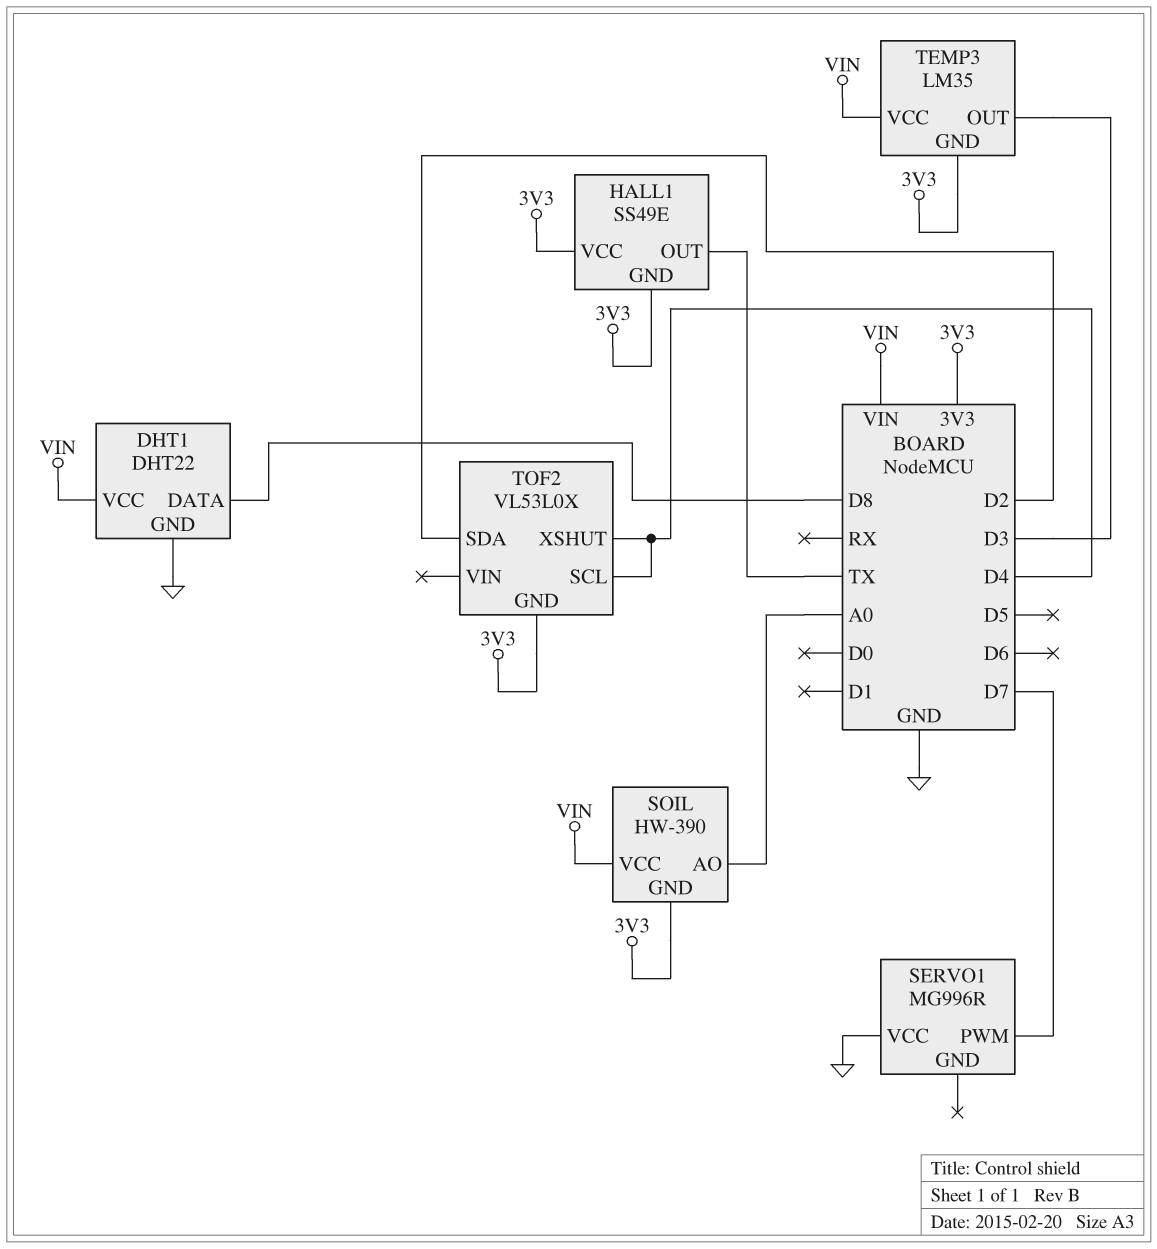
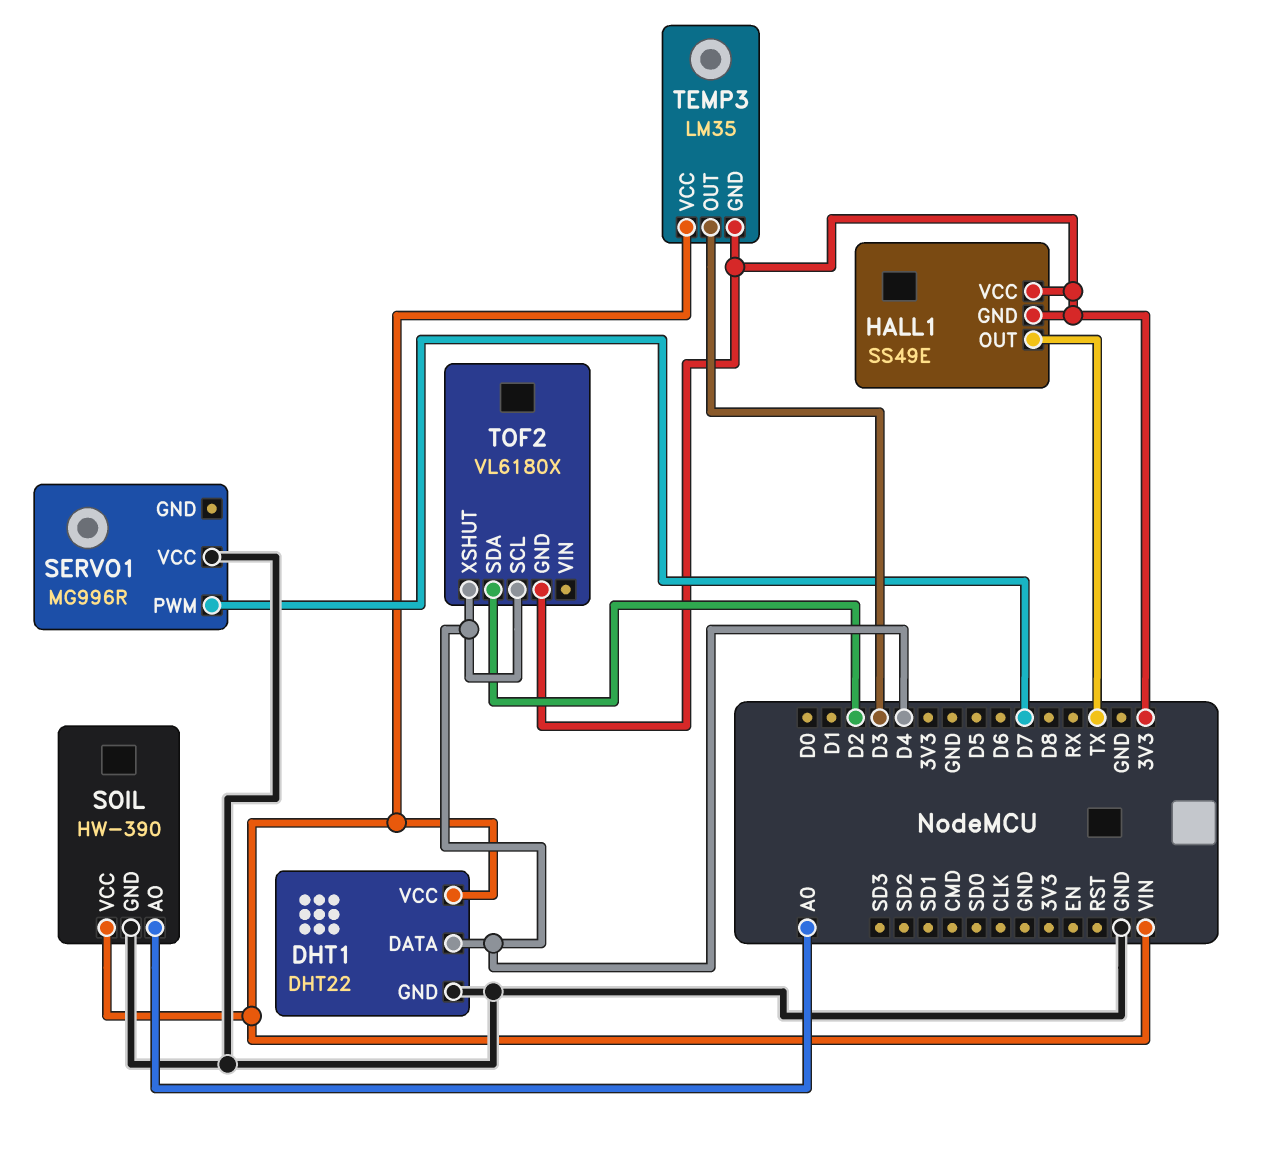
DHT1 pin DATA: D8 -> D4
SOIL pin GND: 3V3 -> GND
TOF2: VL53L0X -> VL6180X

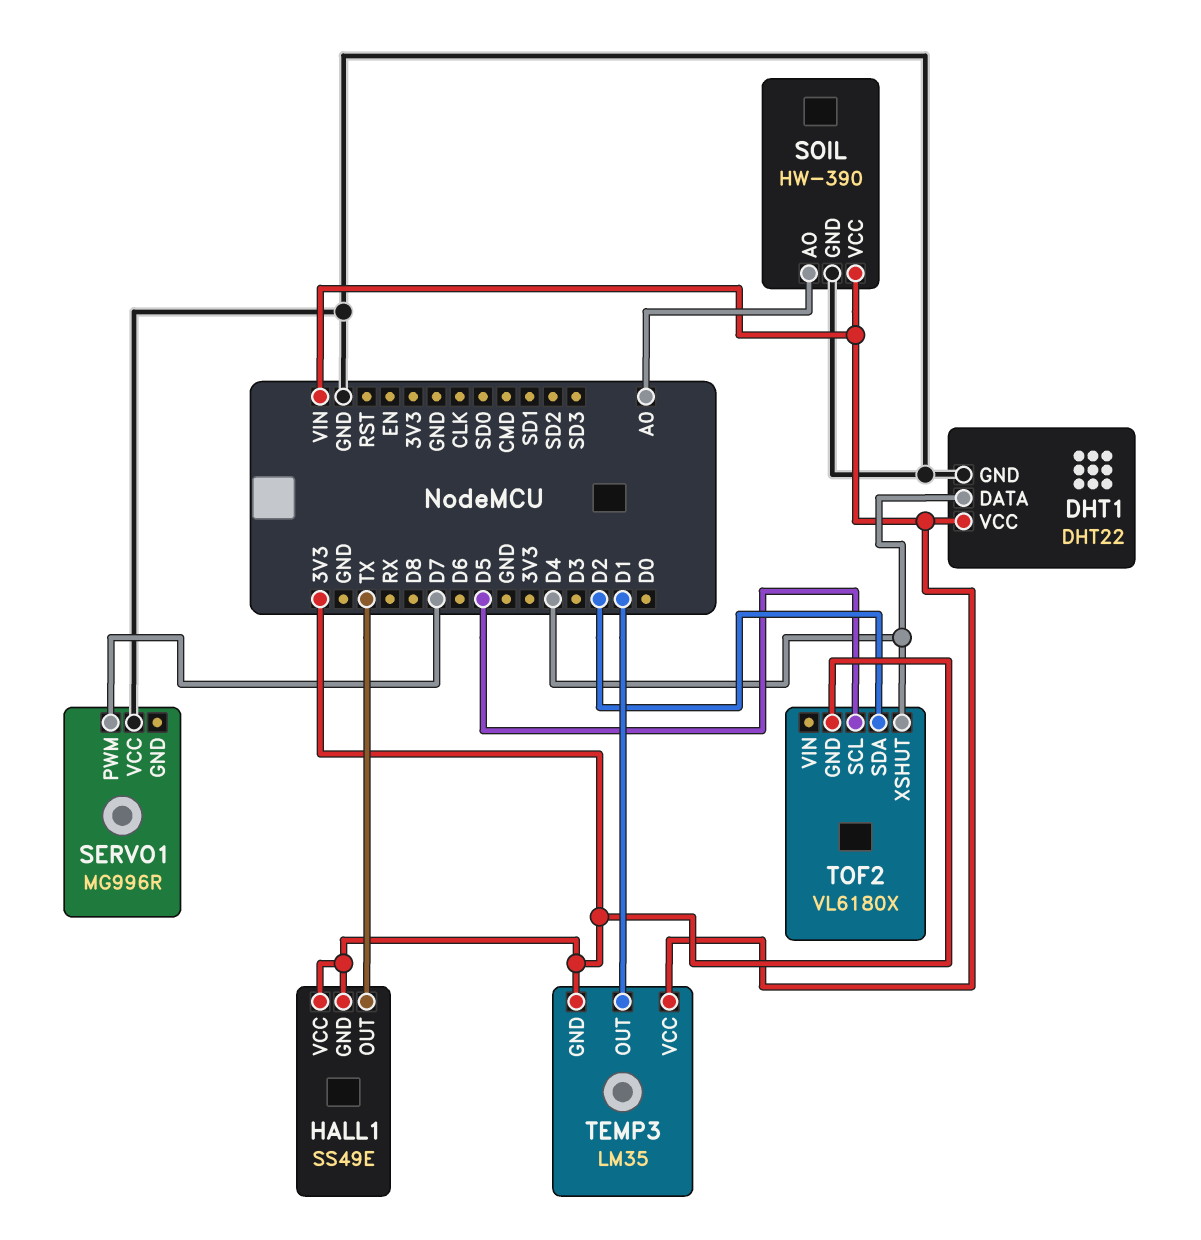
TEMP3 pin OUT: D3 -> D1
TOF2 pin SCL: D4 -> D5

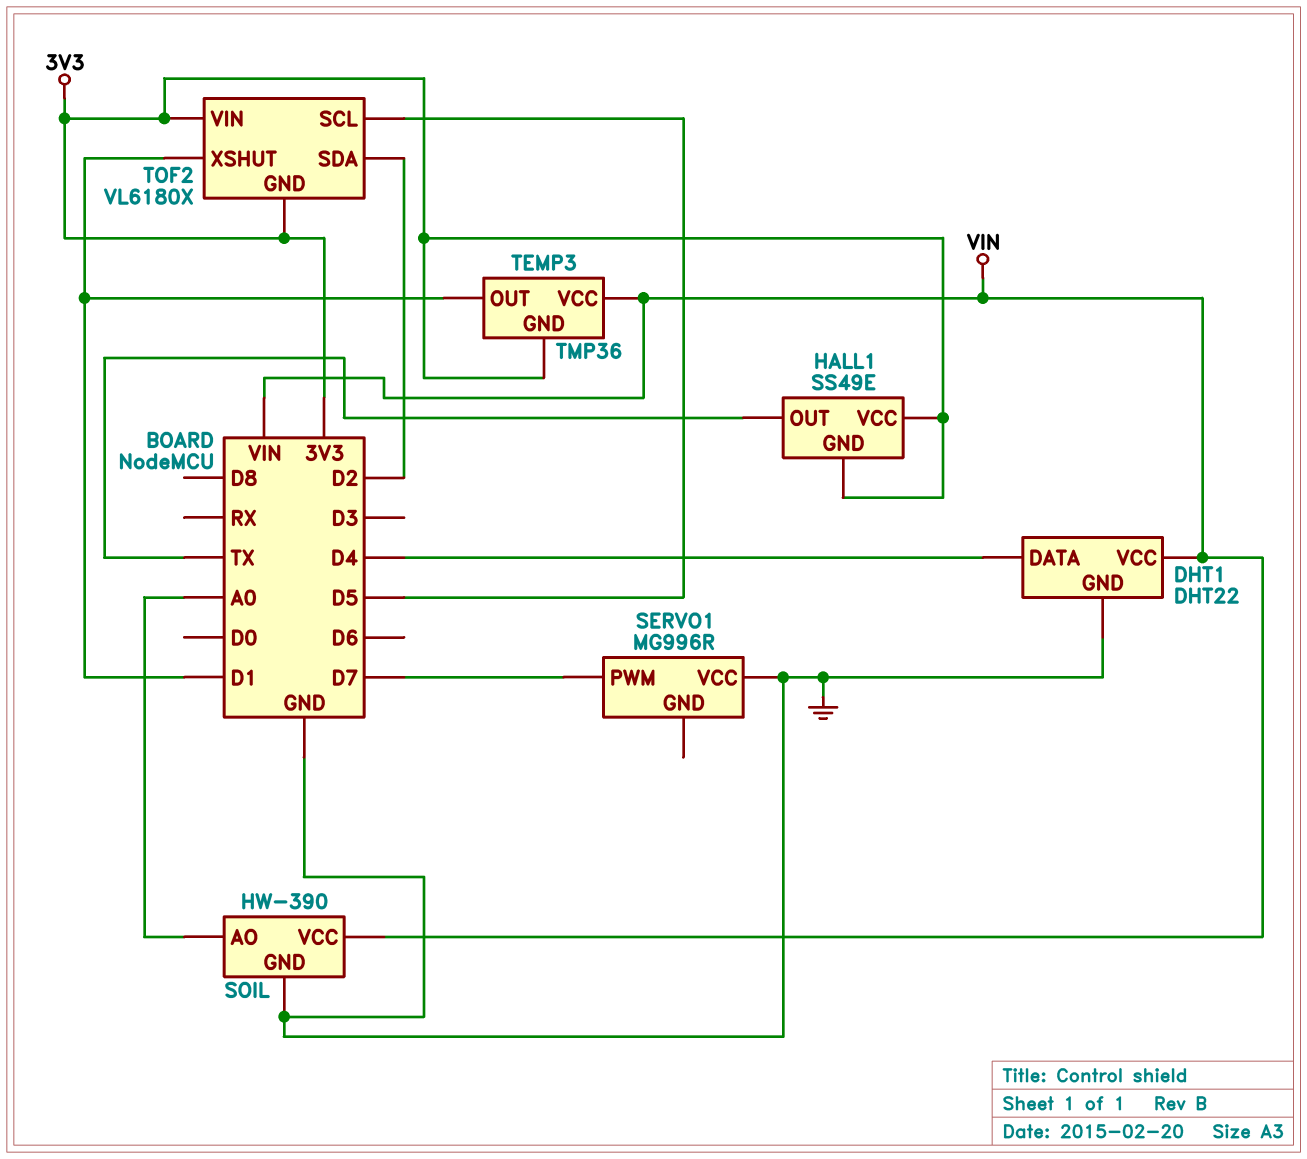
TEMP3: LM35 -> TMP36
TOF2 pin VIN: none -> 3V3
TOF2 pin XSHUT: D4 -> D1

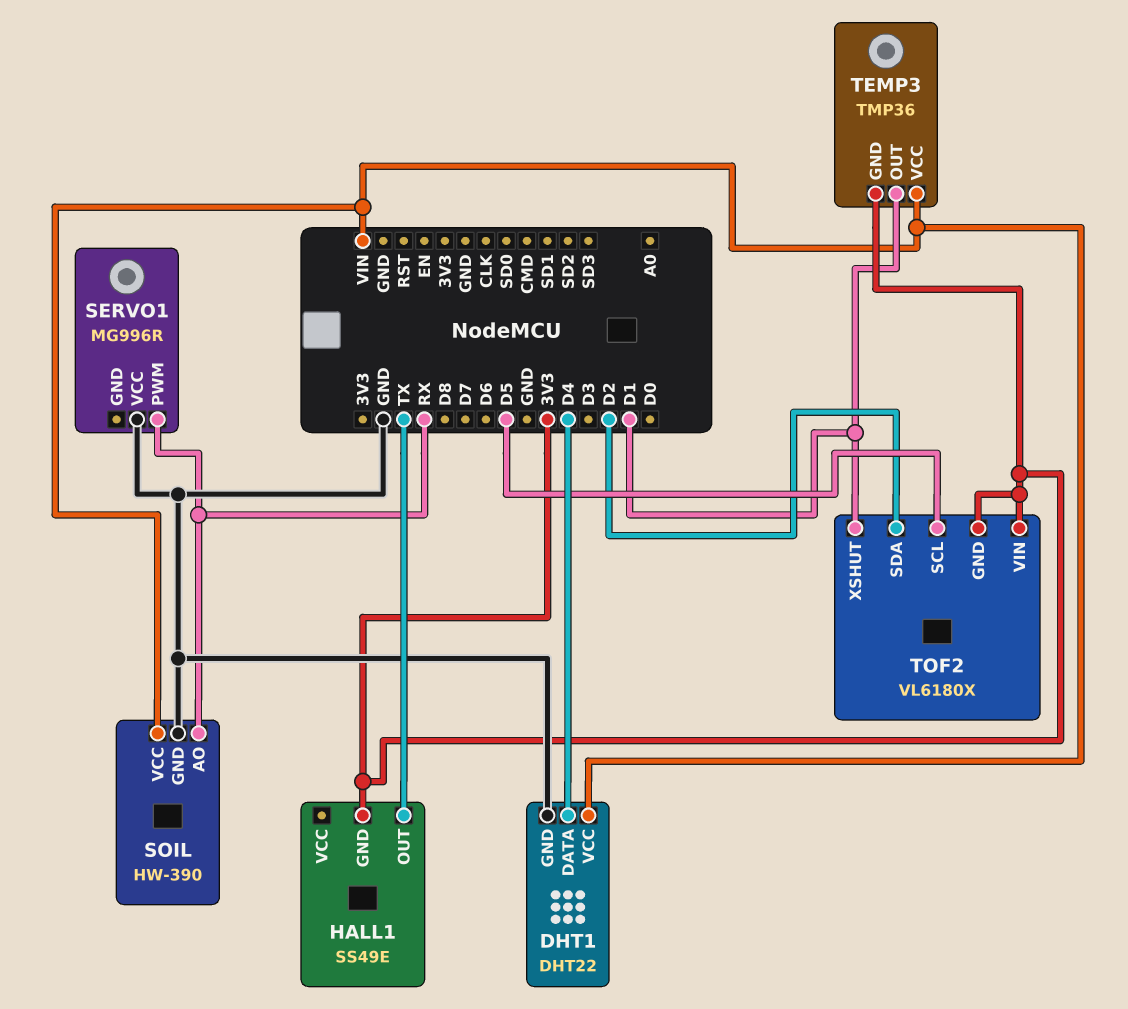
HALL1 pin VCC: 3V3 -> none
SERVO1 pin PWM: D7 -> RX
SOIL pin AO: A0 -> RX

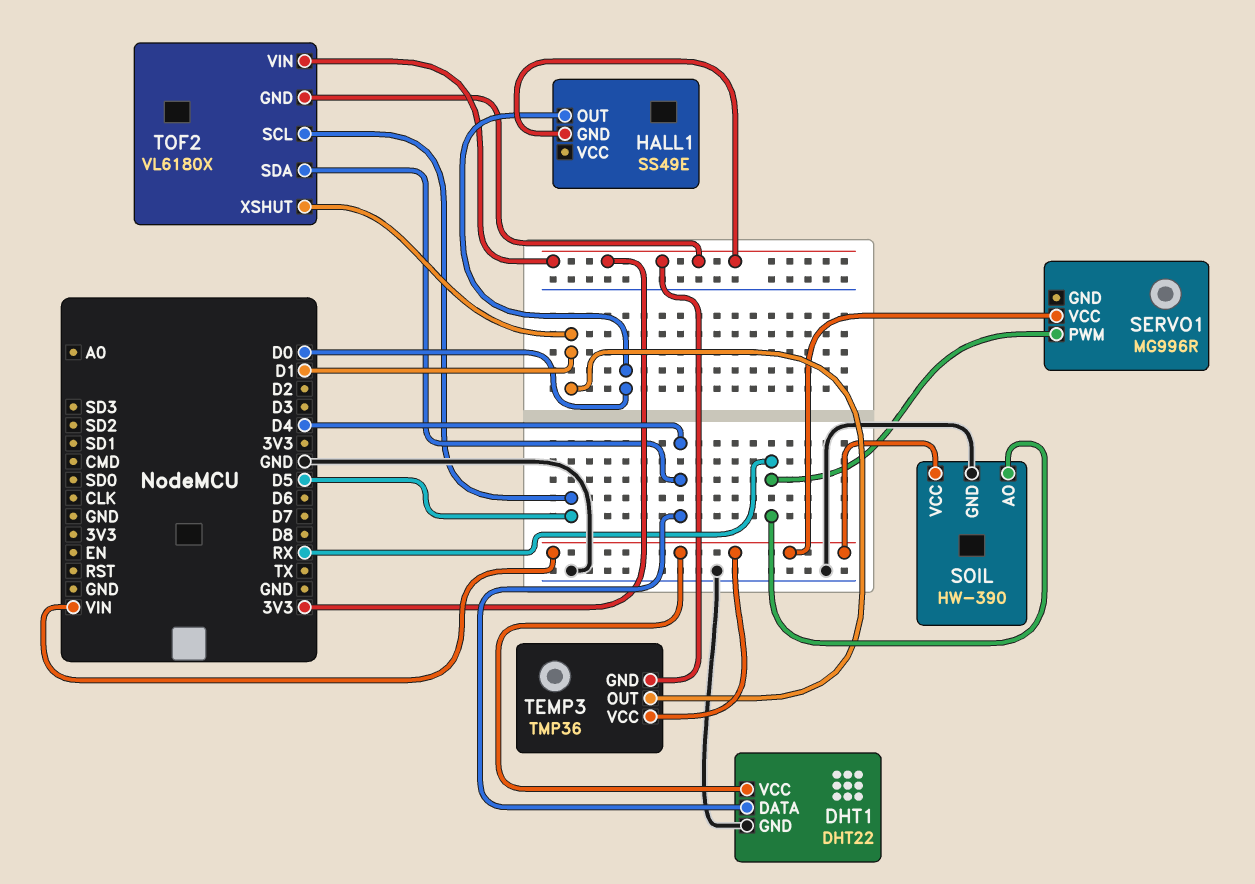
HALL1 pin OUT: TX -> D0
SERVO1 pin VCC: GND -> VIN
TOF2 pin SDA: D2 -> D4

